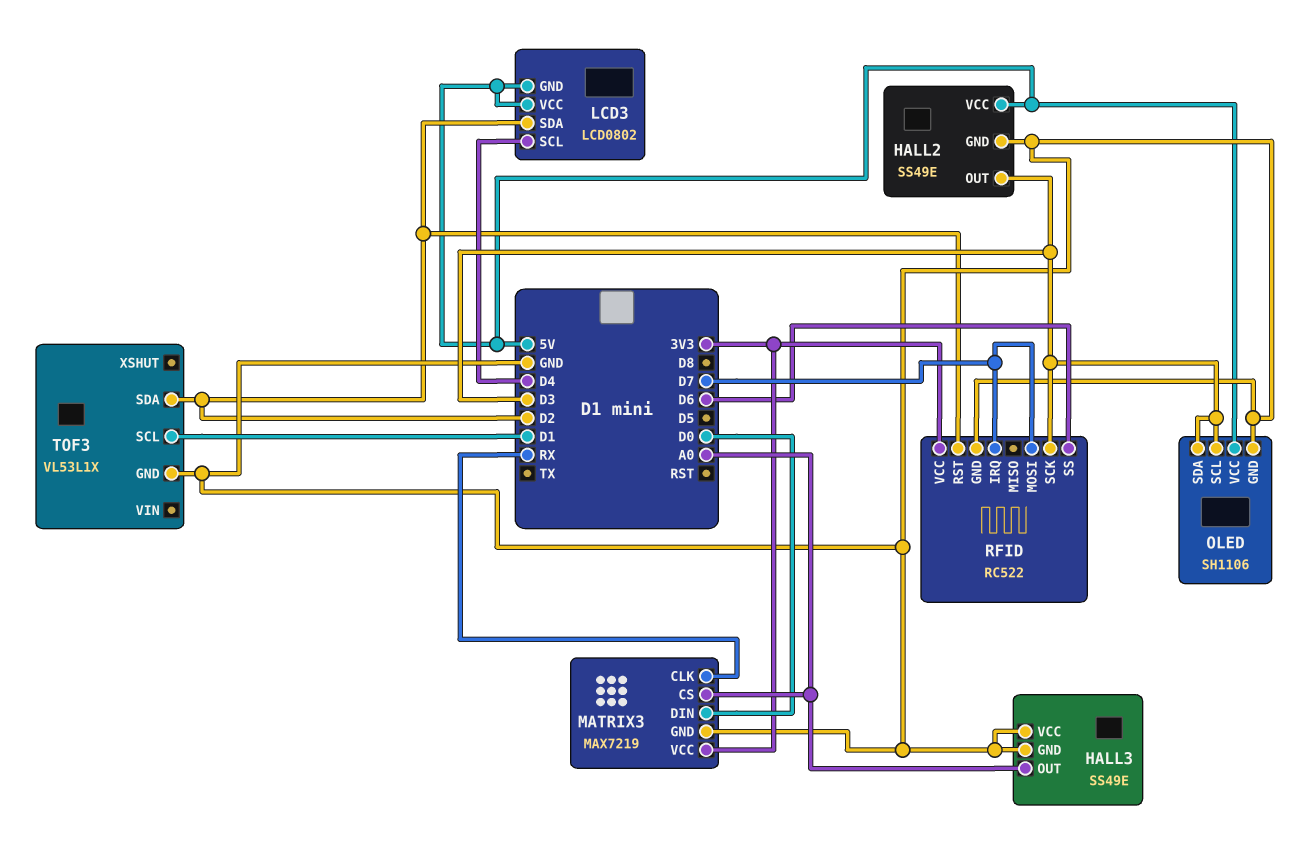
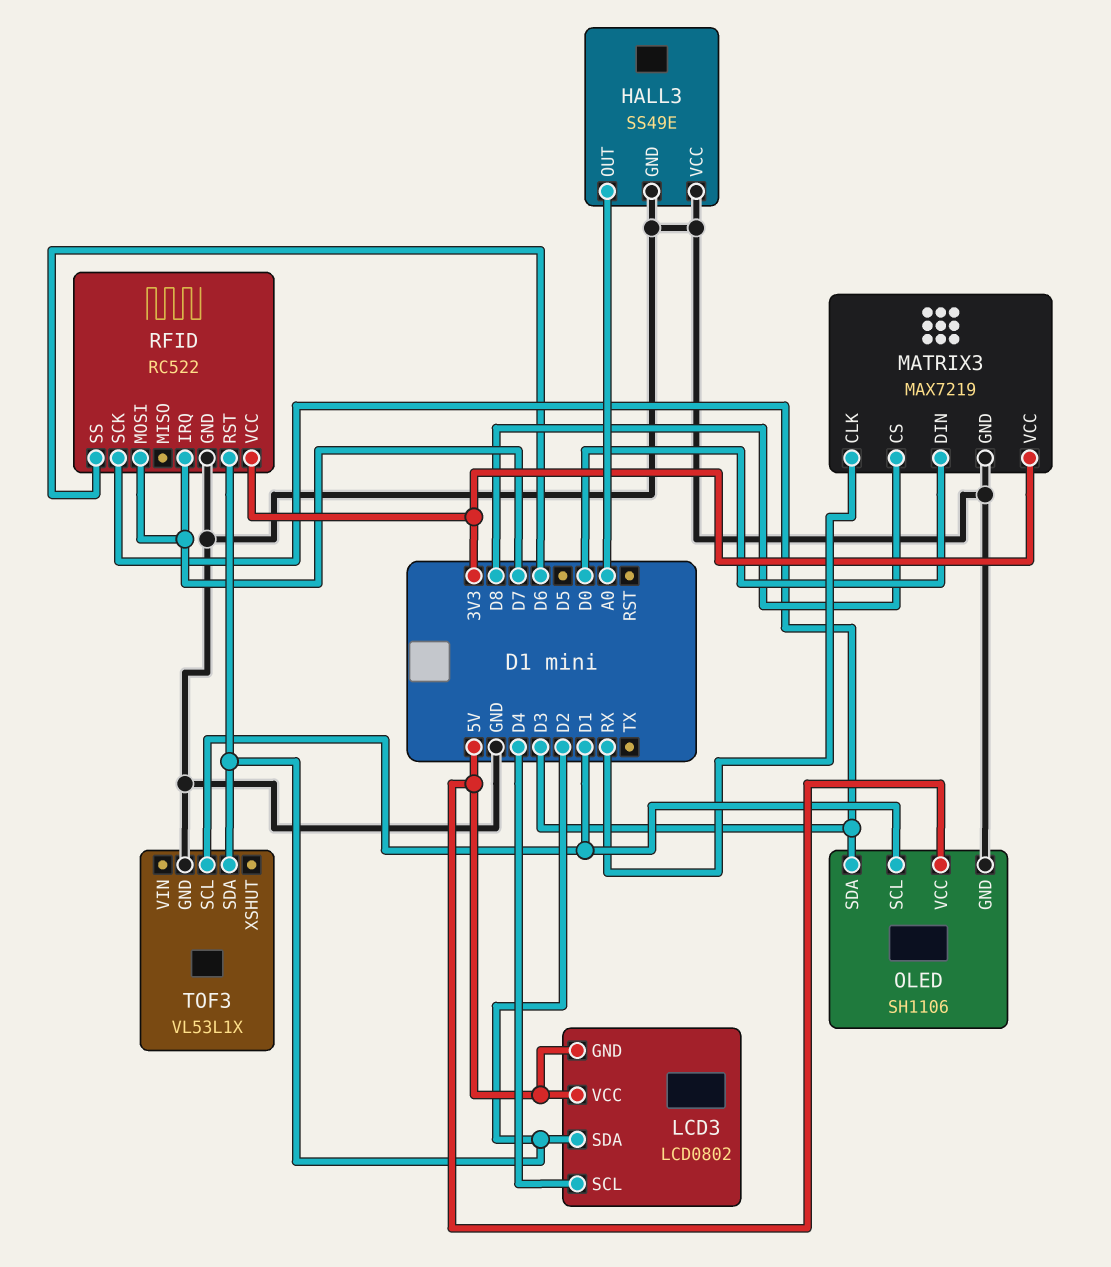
HALL2: SS49E -> none
HALL2 pin GND: GND -> none
HALL2 pin OUT: D3 -> none
HALL2 pin VCC: 5V -> none
MATRIX3 pin CS: A0 -> D8
OLED pin SCL: D3 -> D1

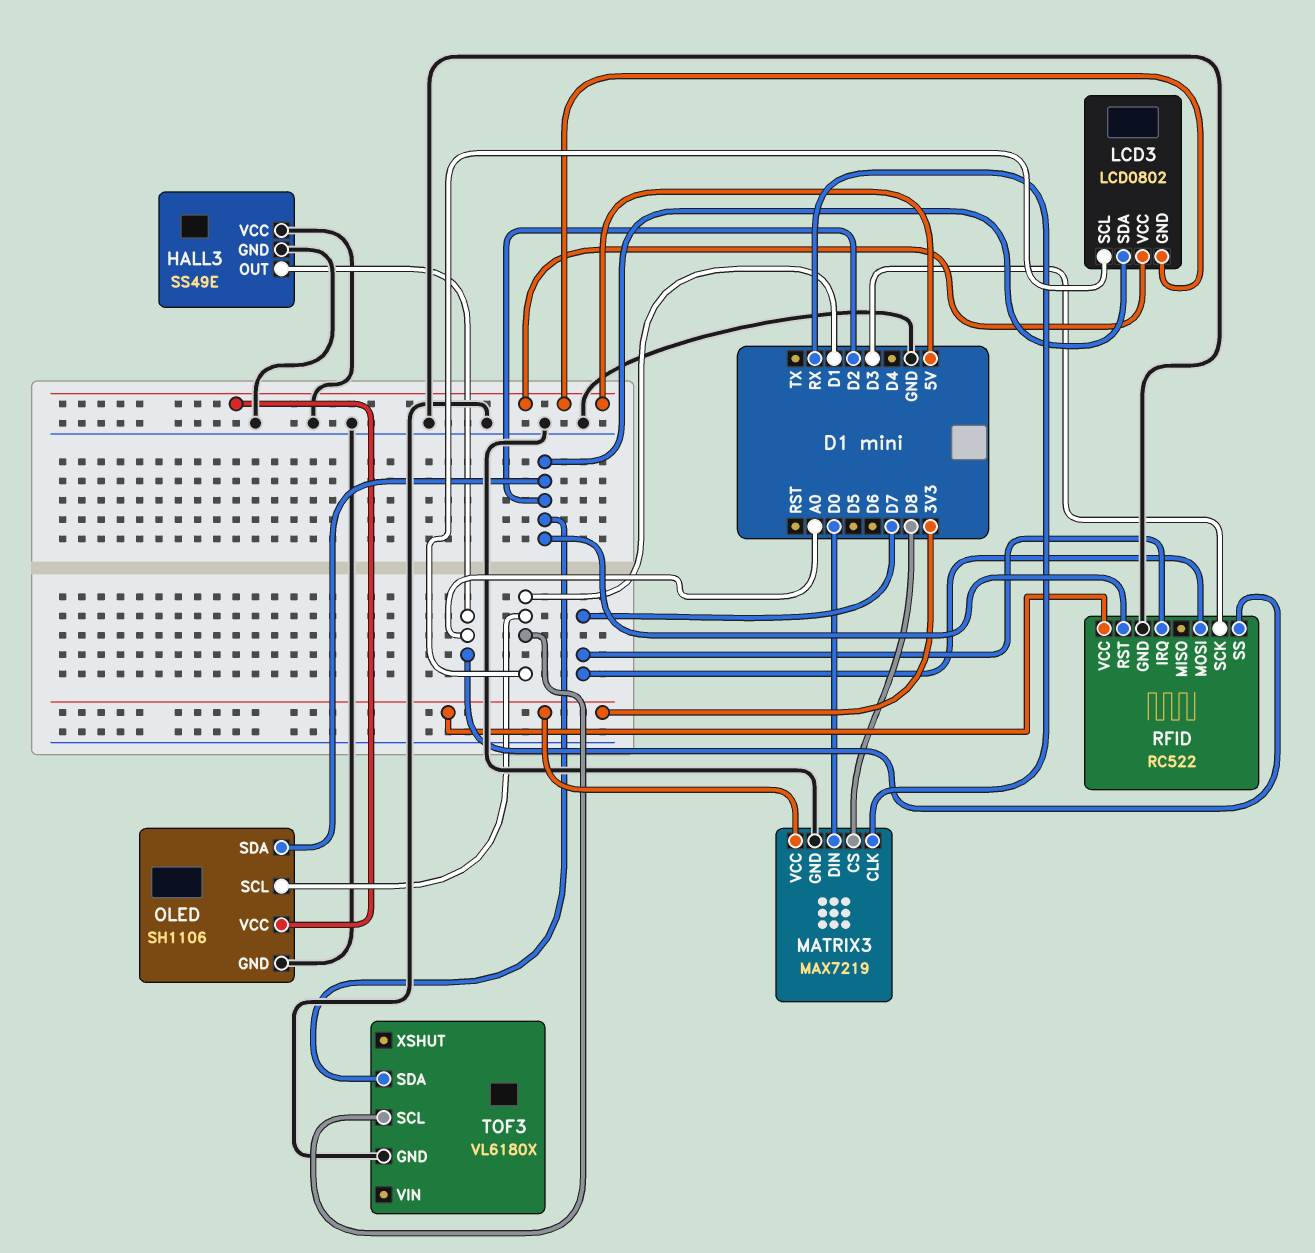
LCD3 pin SCL: D4 -> D1
OLED pin SDA: D3 -> D2
RFID pin SS: D6 -> A0
TOF3: VL53L1X -> VL6180X

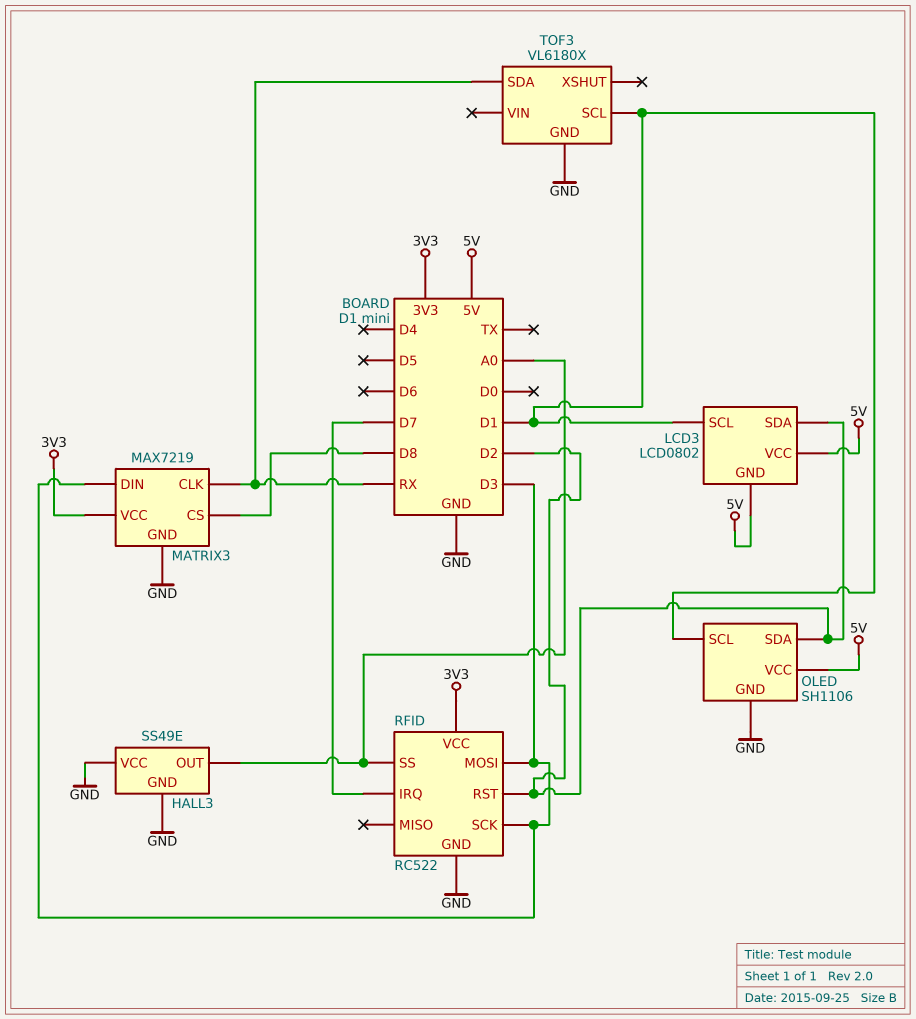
MATRIX3 pin DIN: D0 -> D3
RFID pin MOSI: D7 -> D3
TOF3 pin SDA: D2 -> RX

